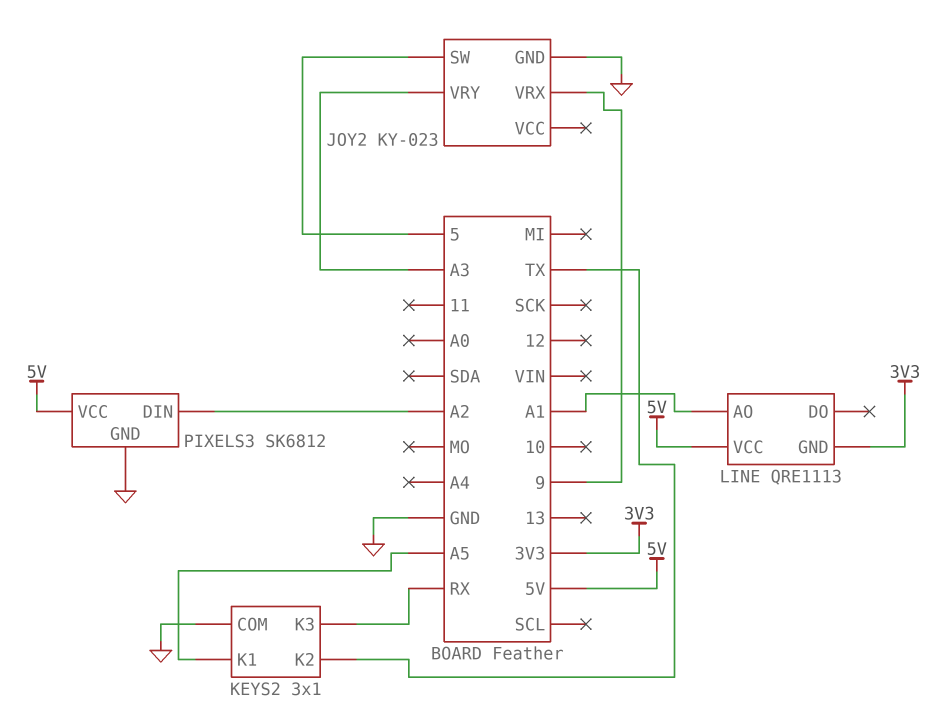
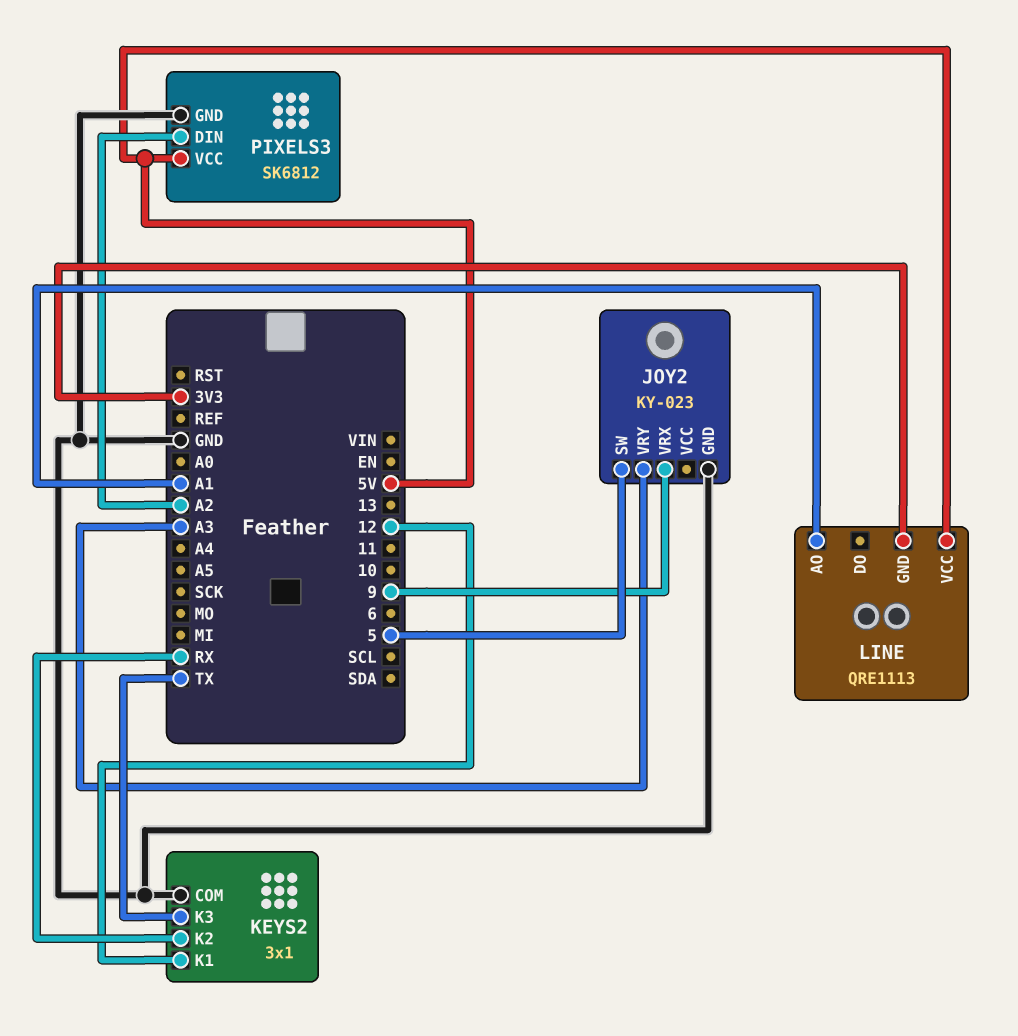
KEYS2 pin K1: A5 -> 12
KEYS2 pin K2: TX -> RX
KEYS2 pin K3: RX -> TX

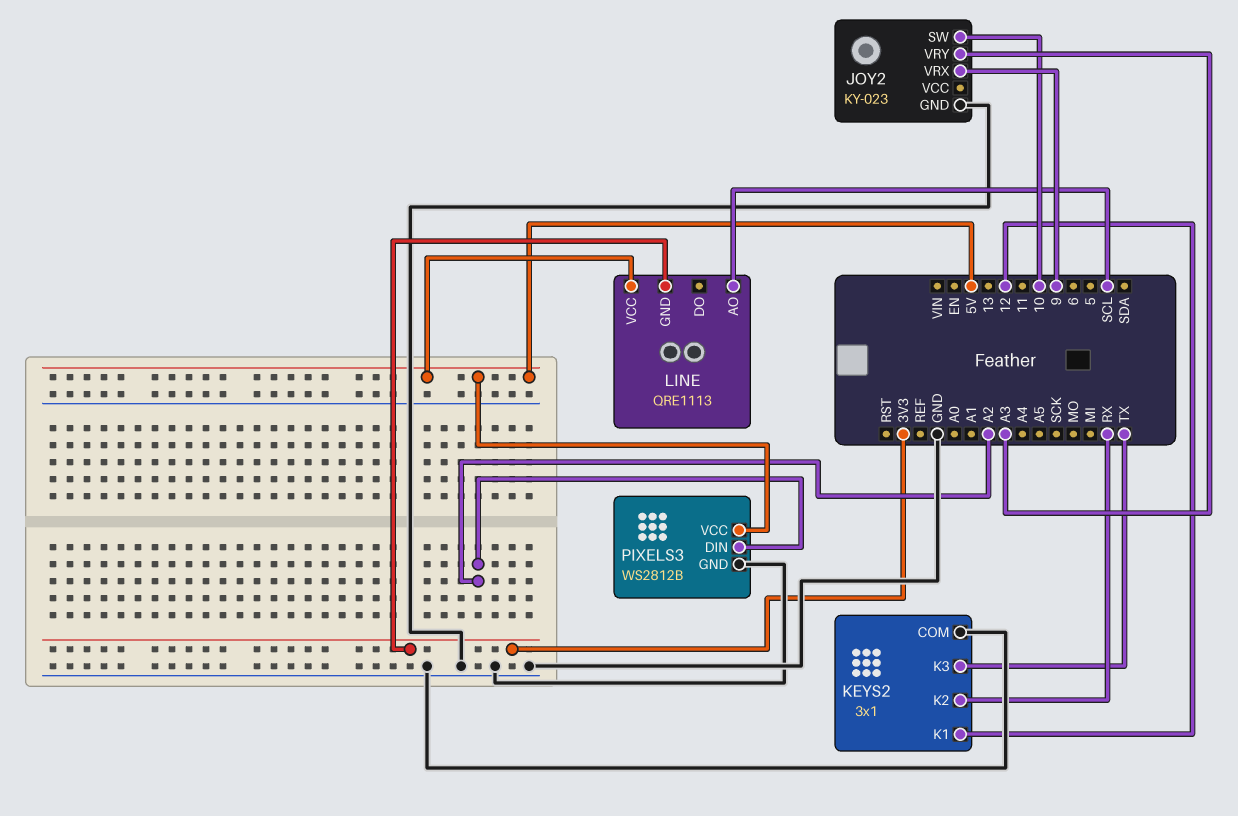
JOY2 pin SW: 5 -> 10
LINE pin AO: A1 -> SCL
PIXELS3: SK6812 -> WS2812B

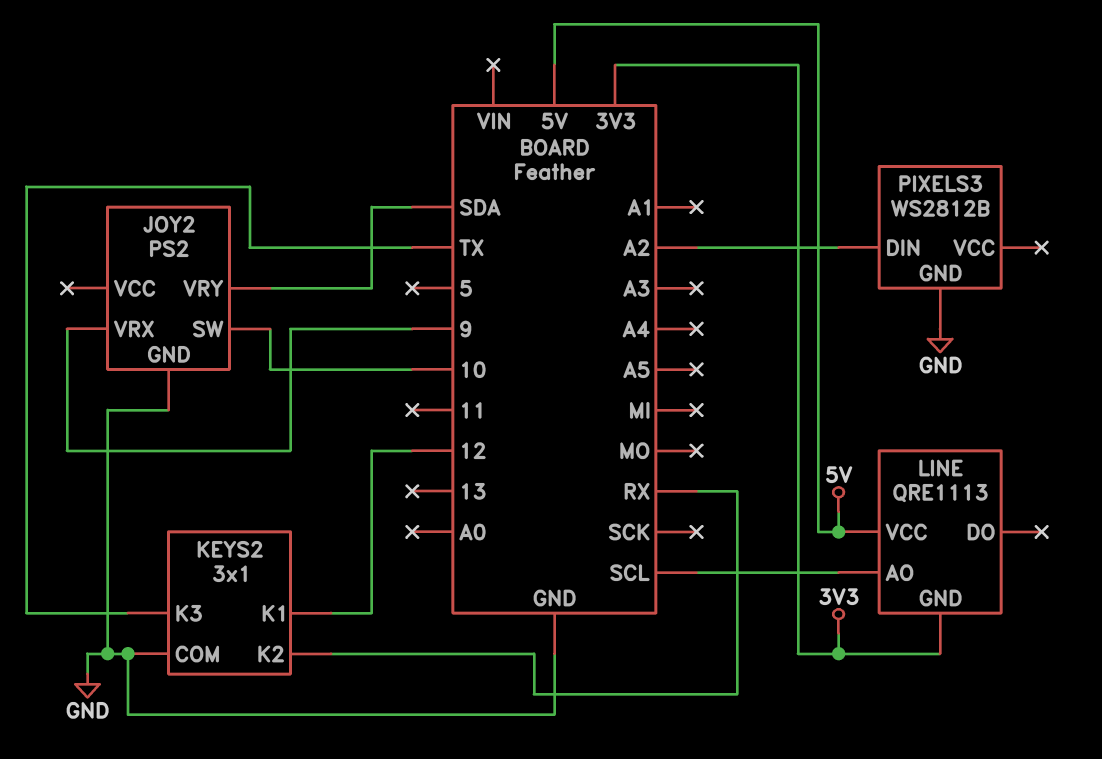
JOY2: KY-023 -> PS2
JOY2 pin VRY: A3 -> SDA
PIXELS3 pin VCC: 5V -> none

